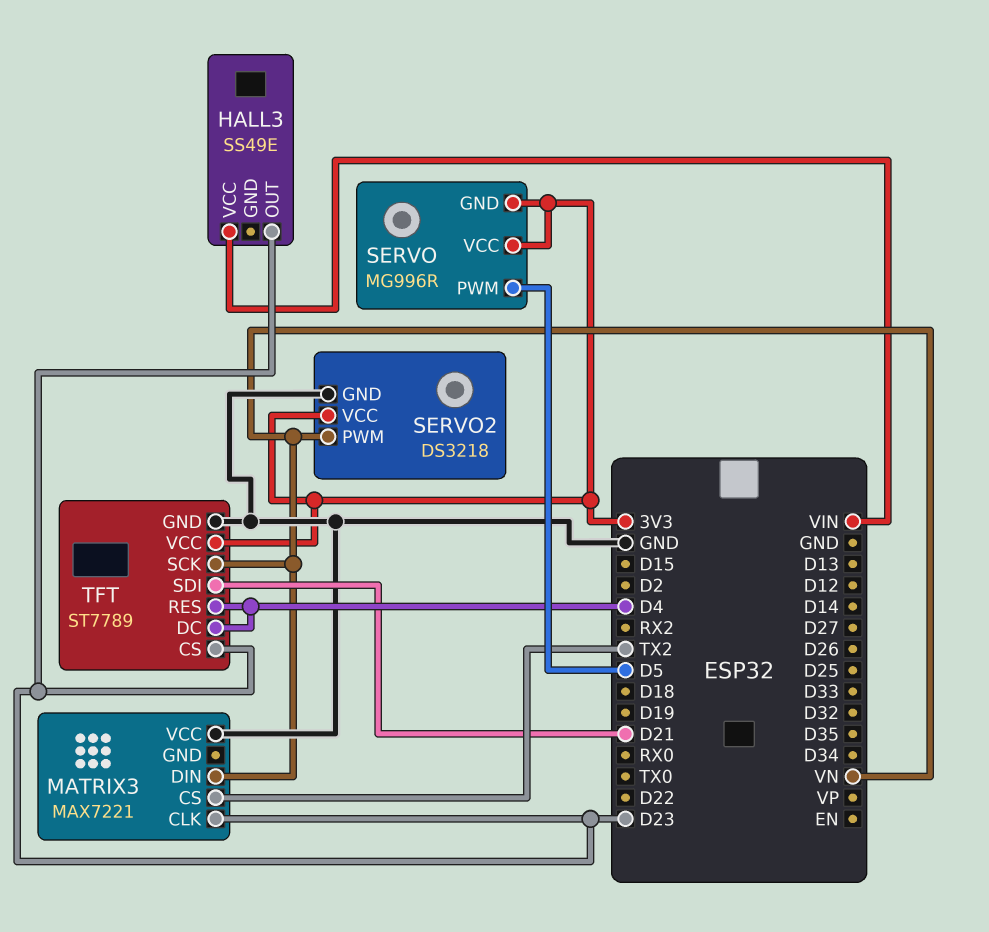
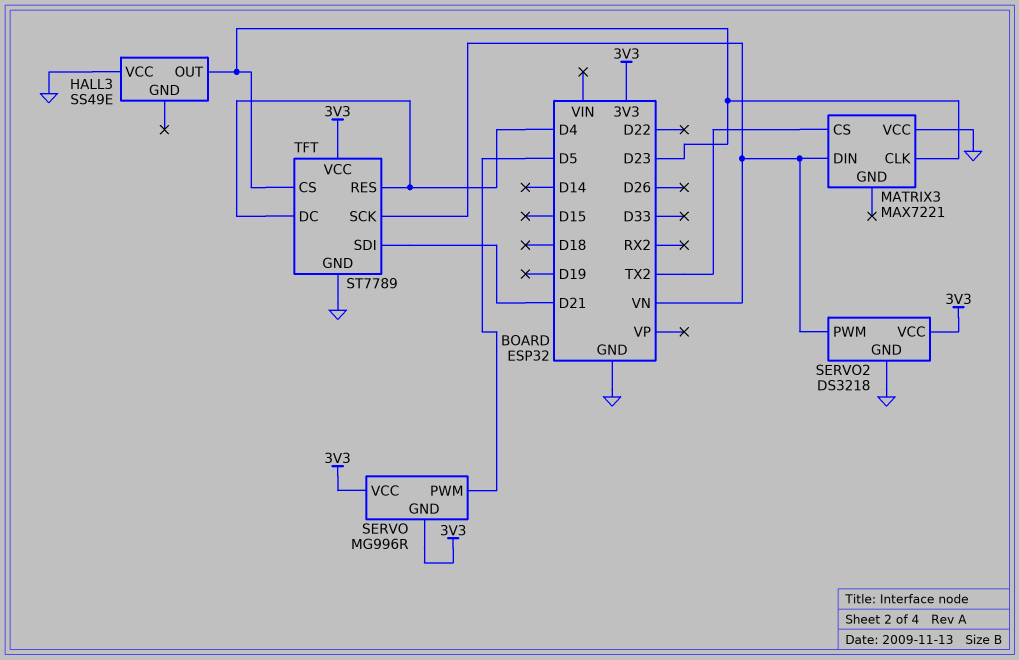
HALL3 pin VCC: VIN -> GND

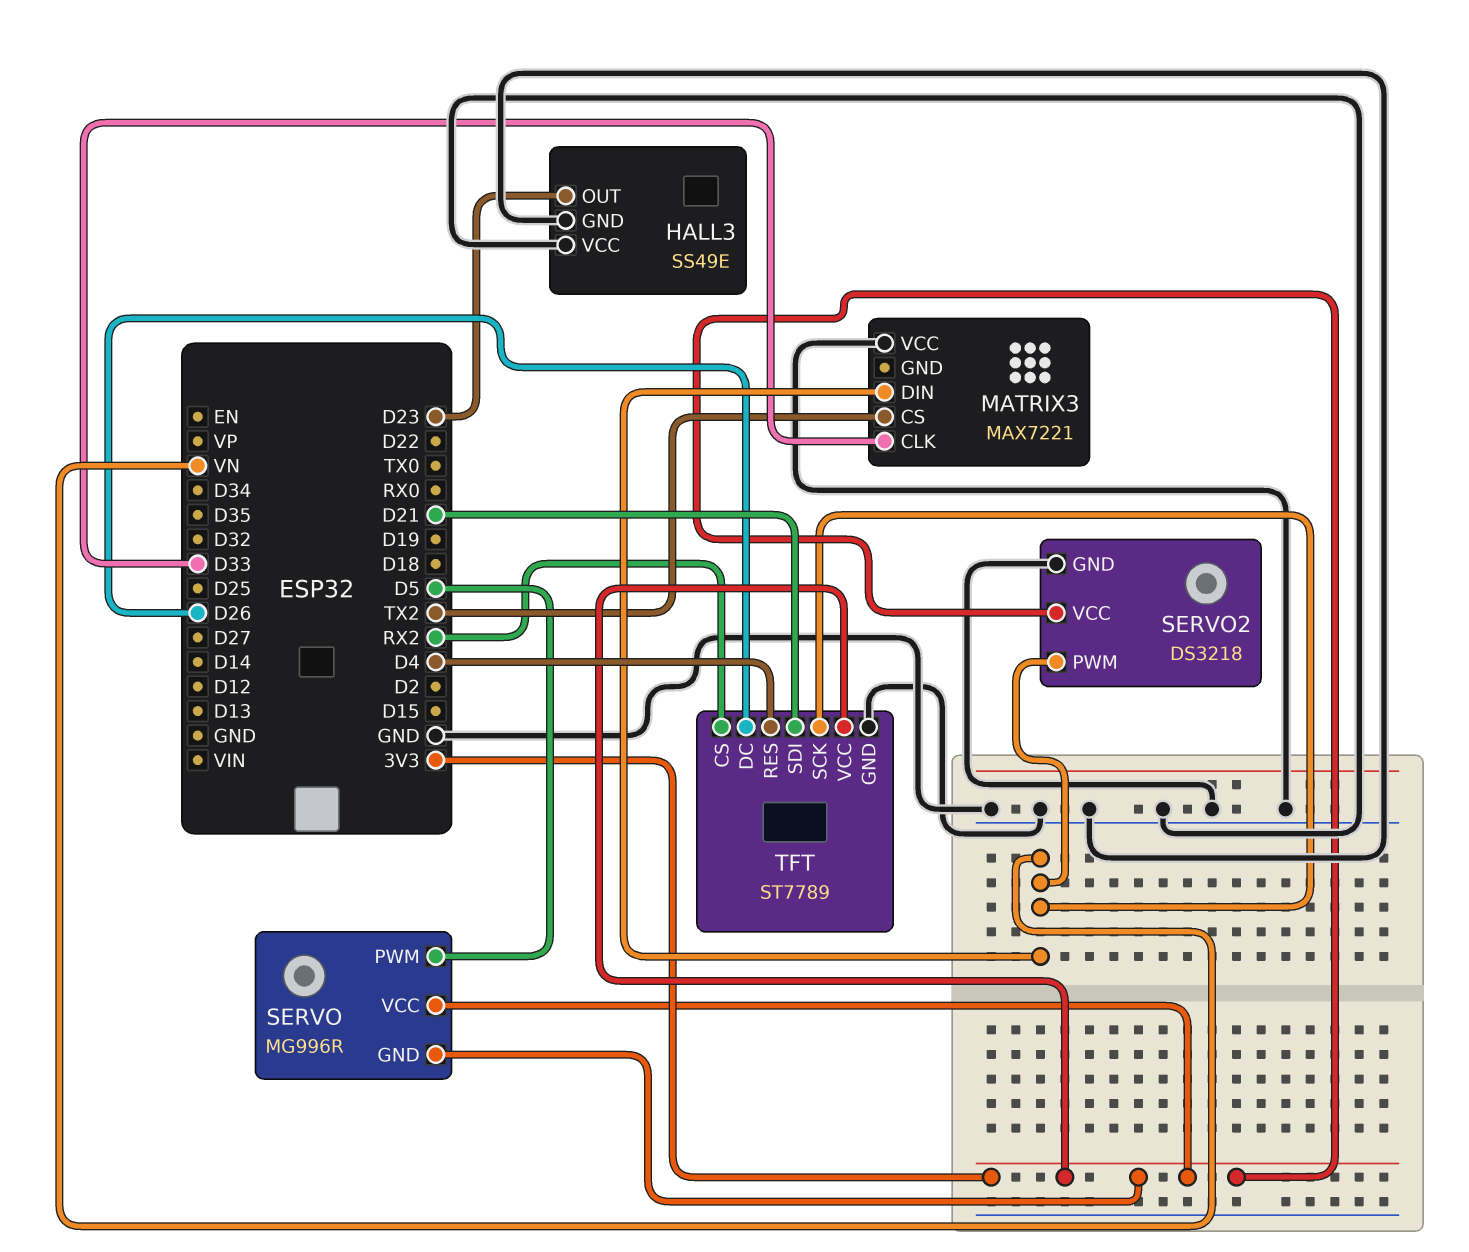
HALL3 pin GND: none -> GND
MATRIX3 pin CLK: D23 -> D33
TFT pin CS: D23 -> RX2
TFT pin DC: D4 -> D26

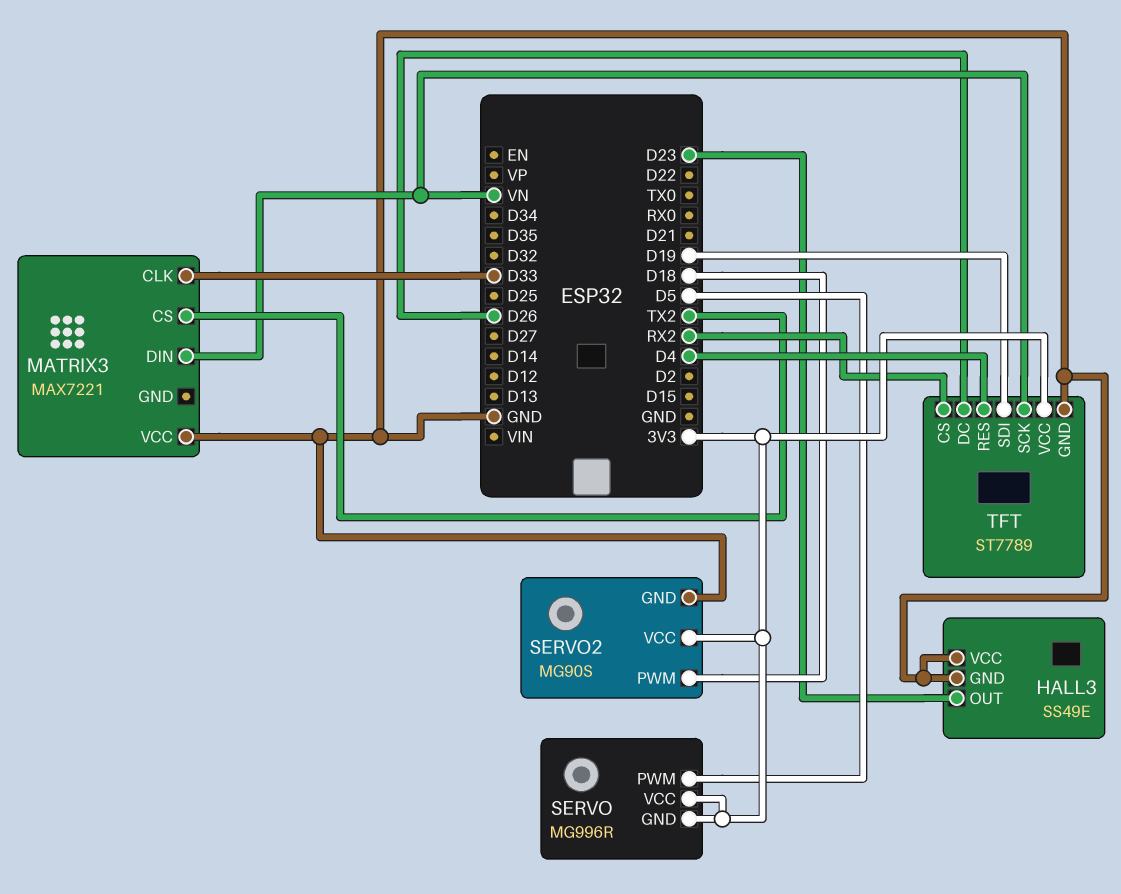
SERVO2: DS3218 -> MG90S
SERVO2 pin PWM: VN -> D18
TFT pin SDI: D21 -> D19

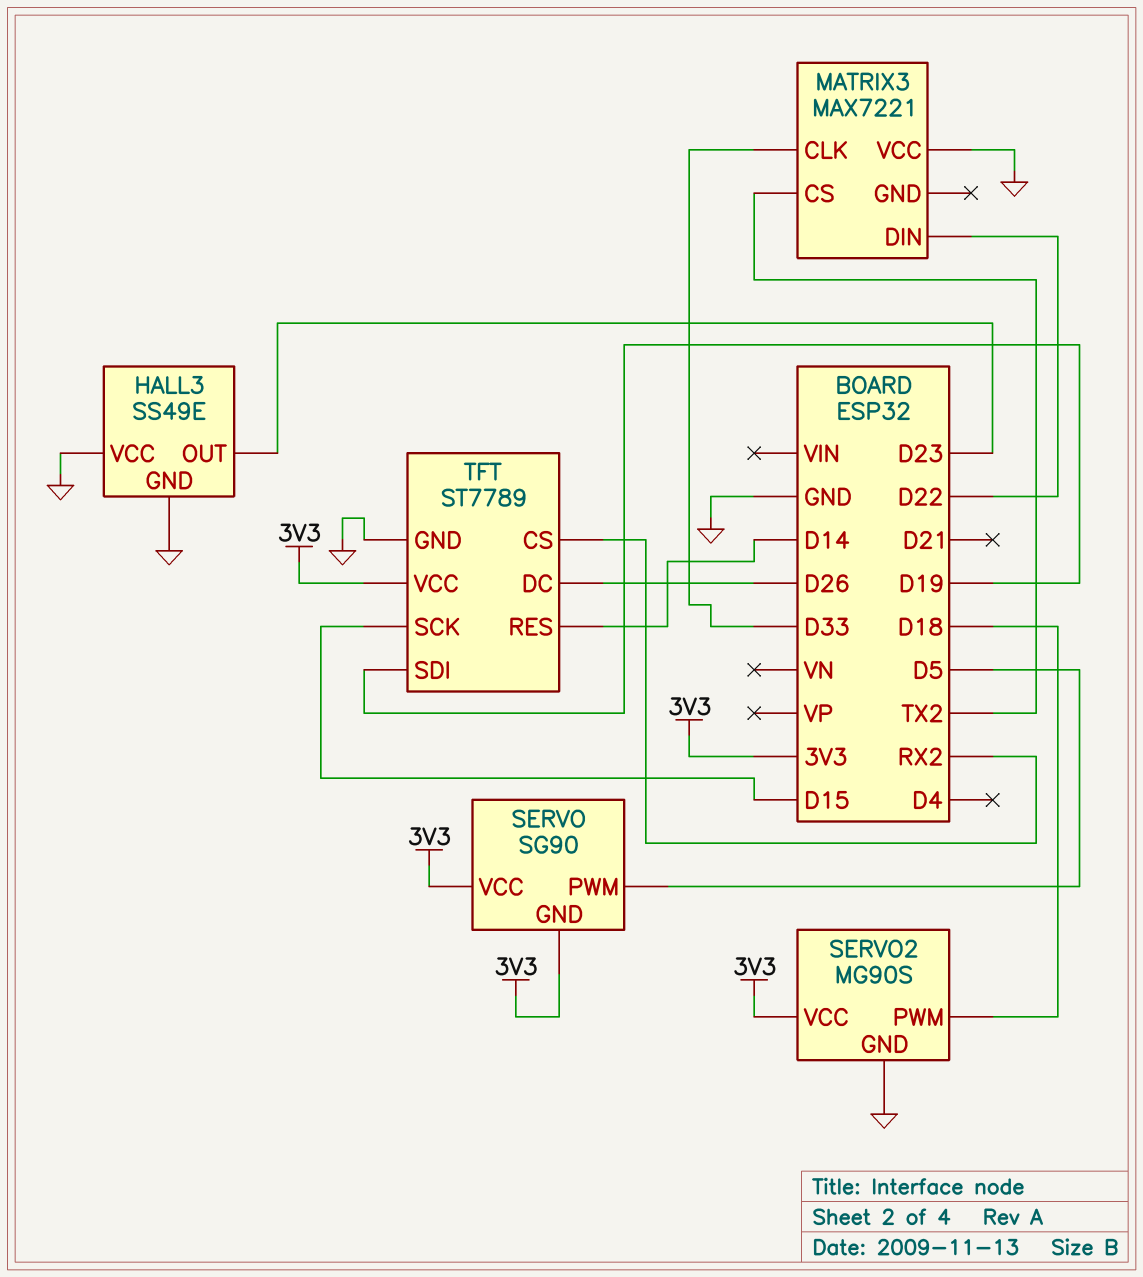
MATRIX3 pin DIN: VN -> D22
SERVO: MG996R -> SG90
TFT pin RES: D4 -> D14
TFT pin SCK: VN -> D15

